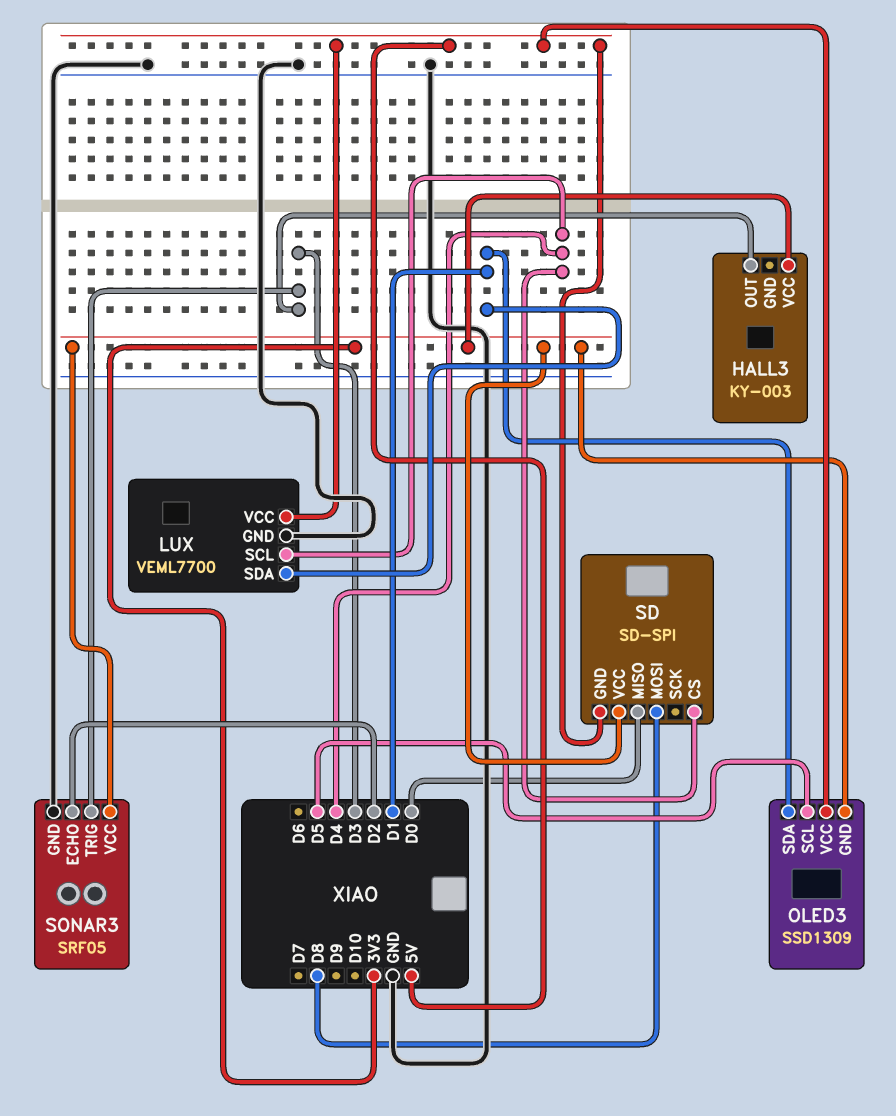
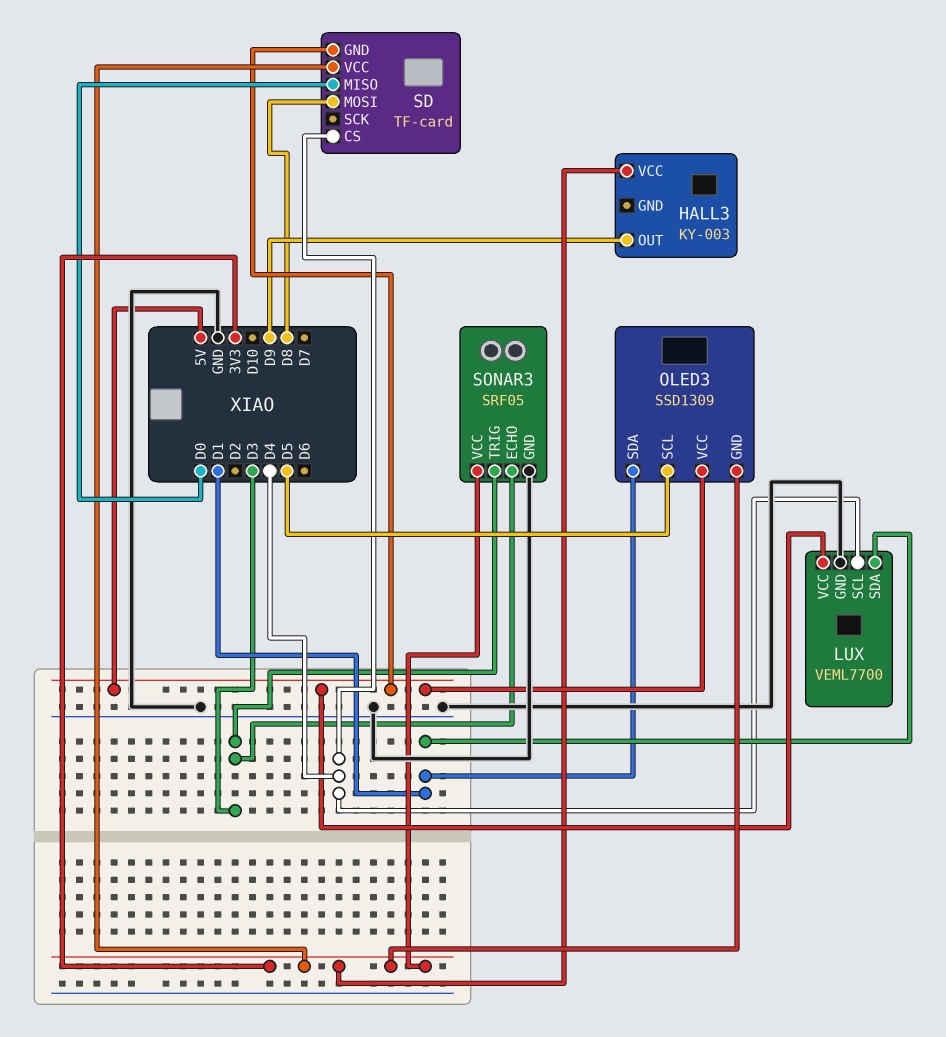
HALL3 pin OUT: D3 -> D9
SD: SD-SPI -> TF-card
SONAR3 pin ECHO: D2 -> D3

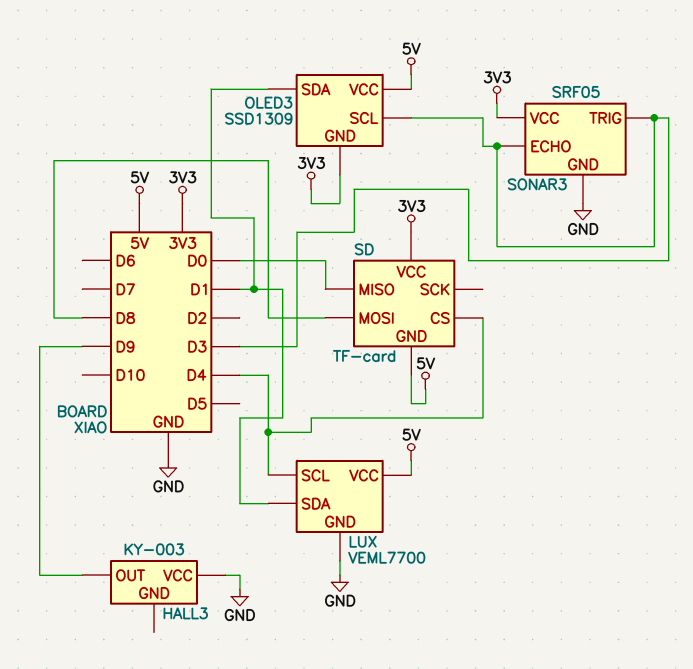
HALL3 pin VCC: 3V3 -> GND
OLED3 pin SCL: D5 -> D3

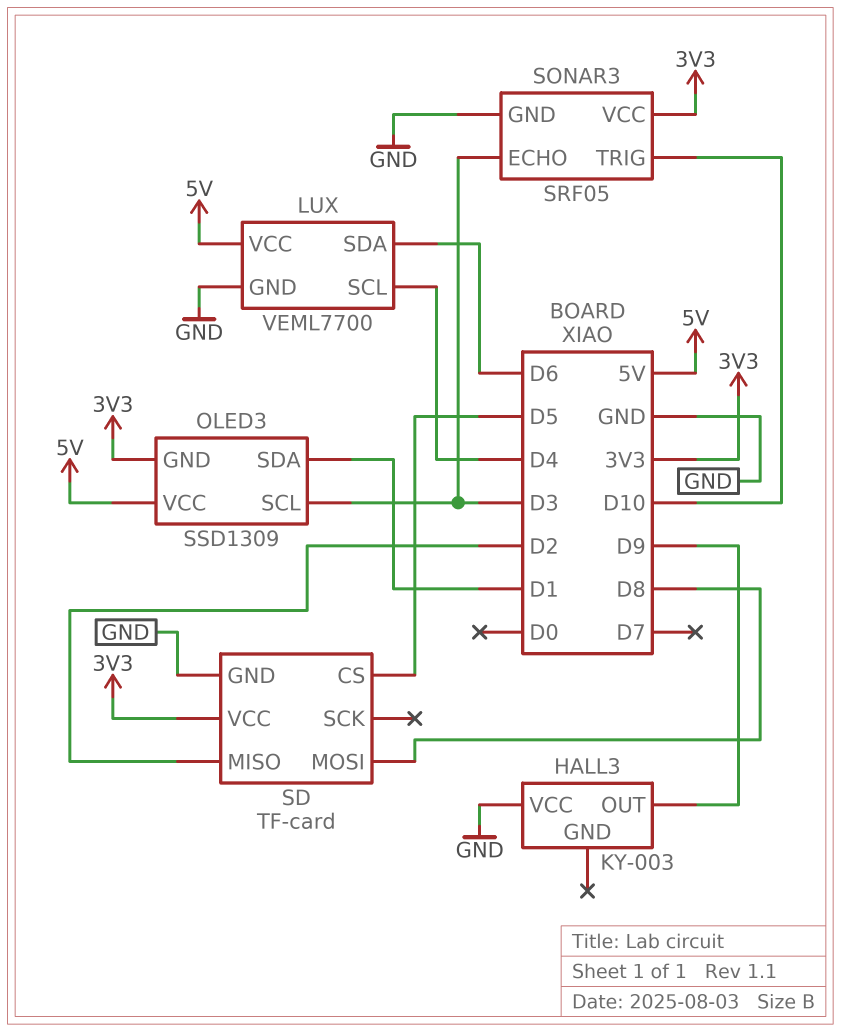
LUX pin SDA: D1 -> D6
SD pin CS: D4 -> D5
SD pin GND: 5V -> GND
SD pin MISO: D0 -> D2
SONAR3 pin TRIG: D3 -> D10

